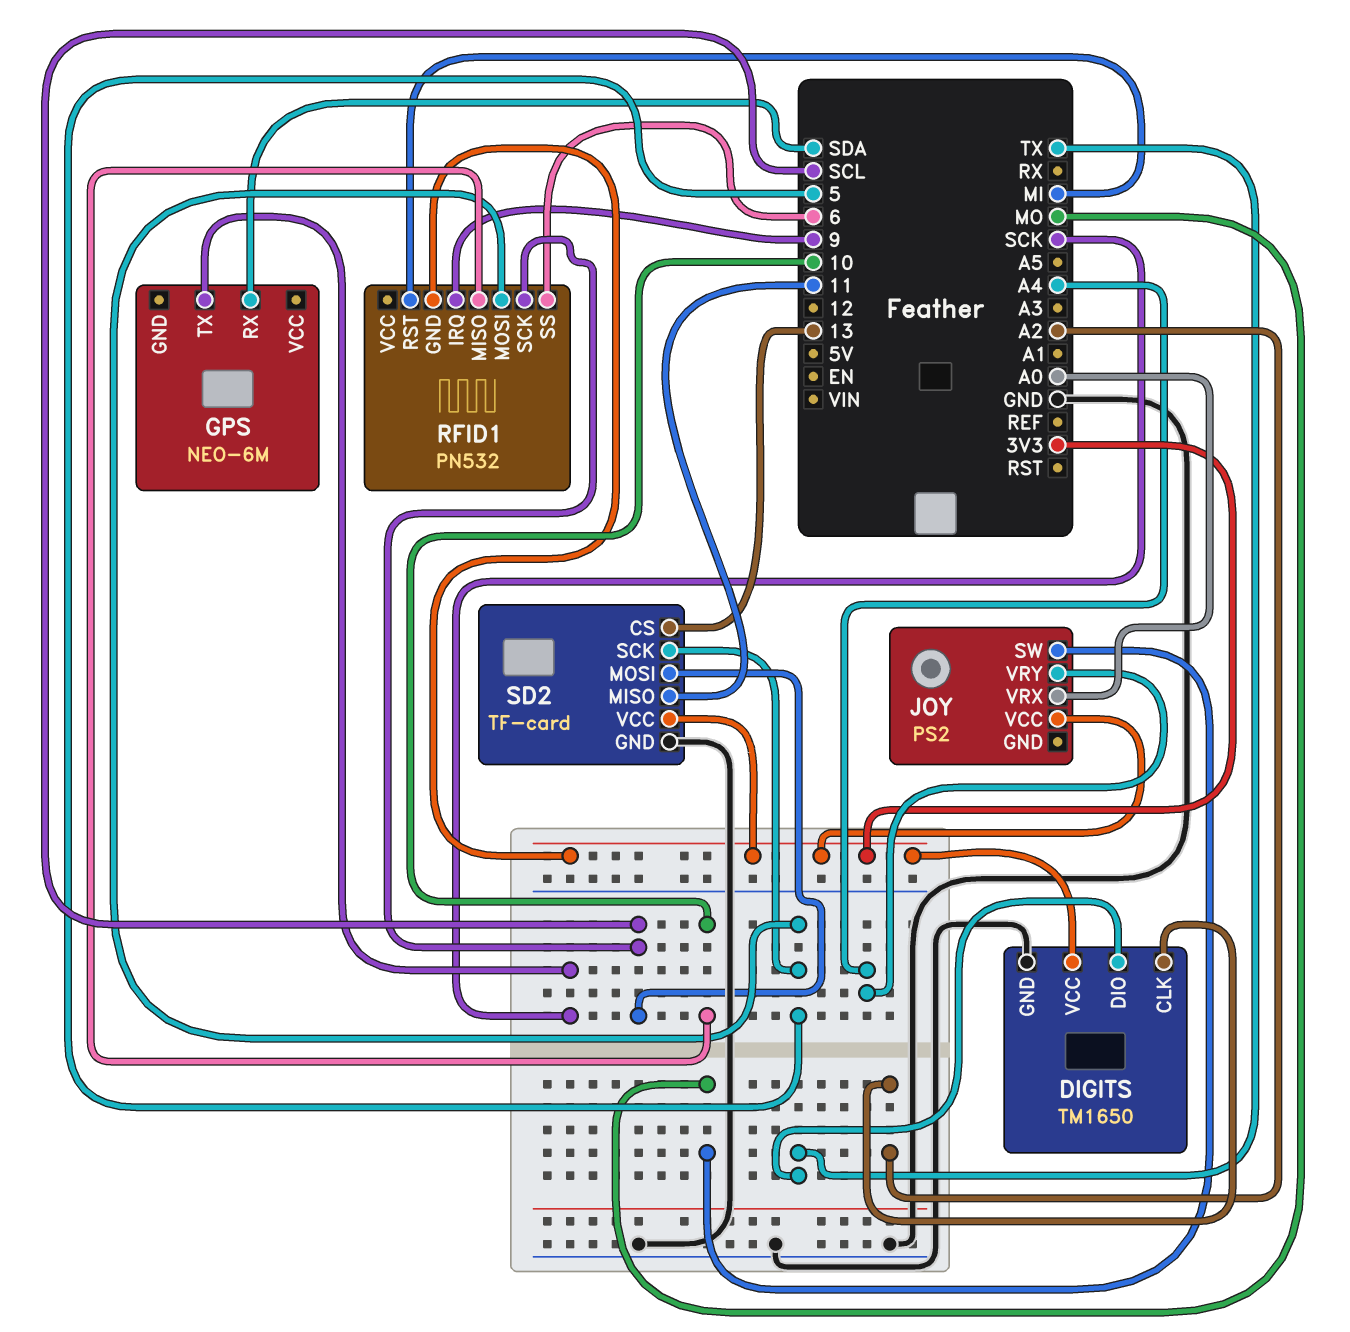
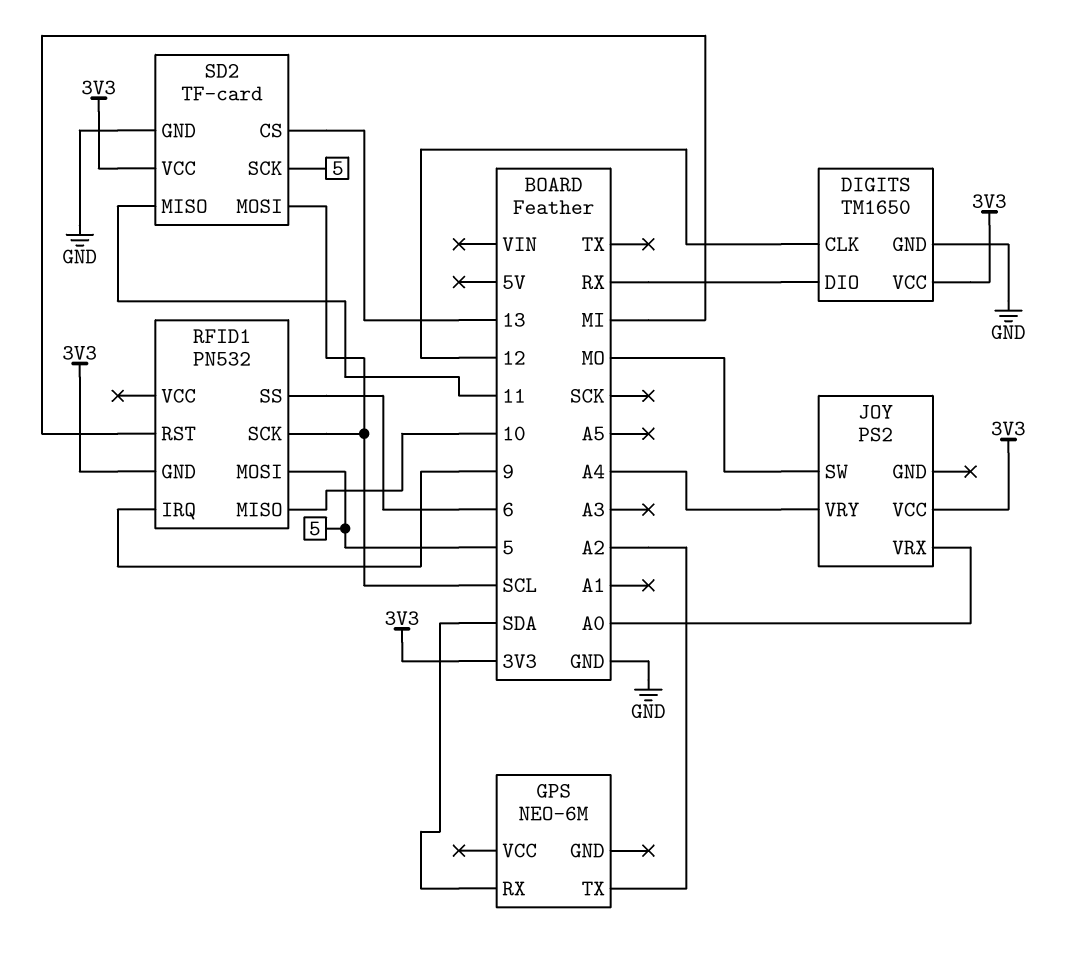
DIGITS pin CLK: A2 -> 12
DIGITS pin DIO: TX -> RX
GPS pin TX: SCK -> A2

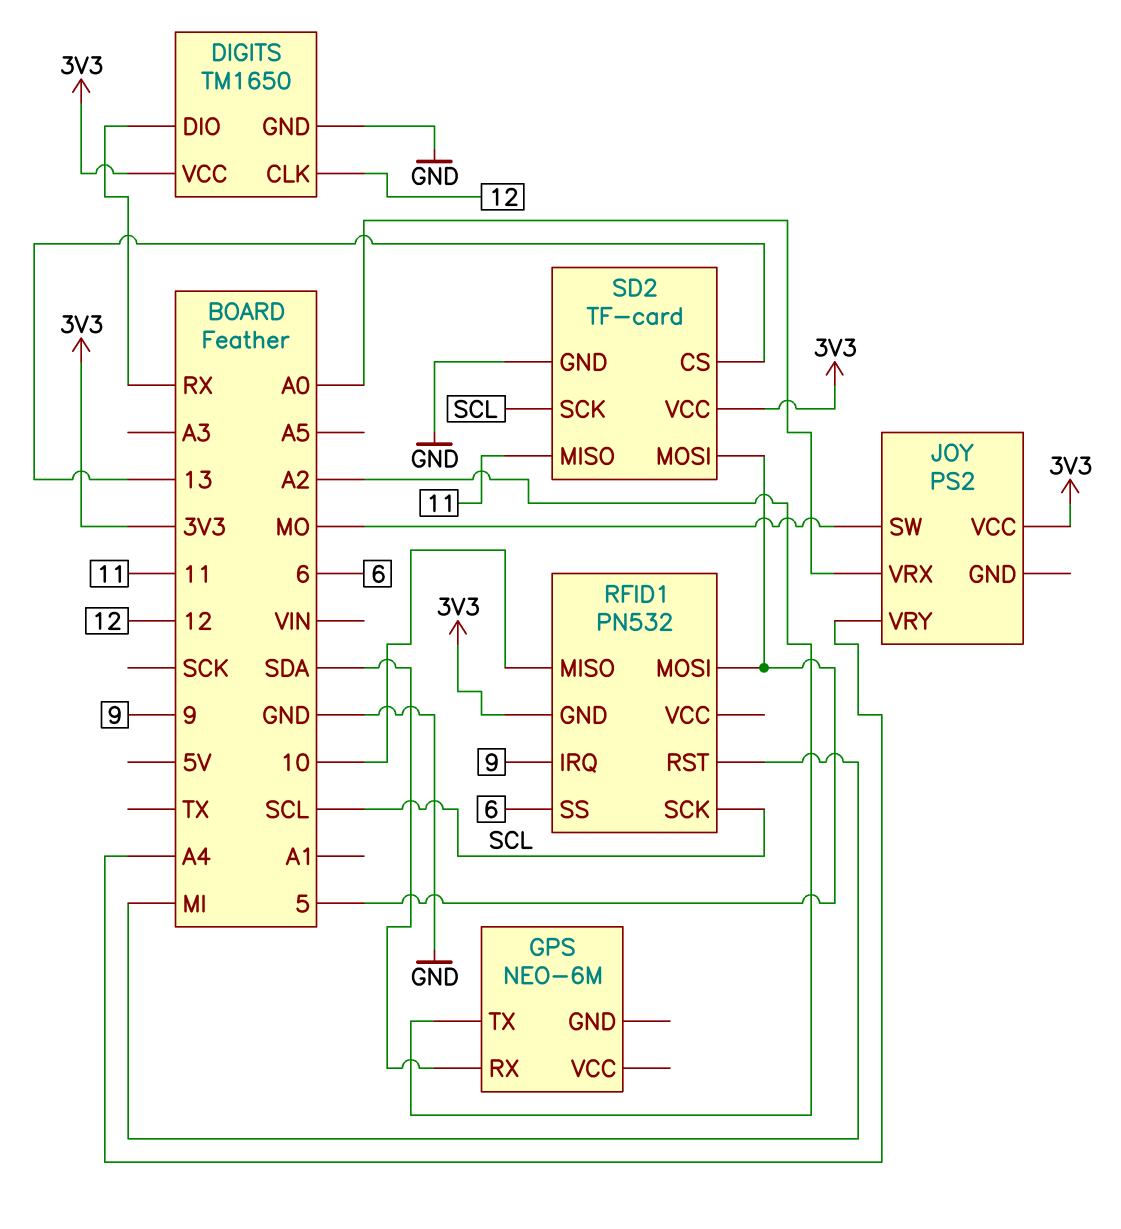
SD2 pin MOSI: SCL -> 5
SD2 pin SCK: 5 -> SCL

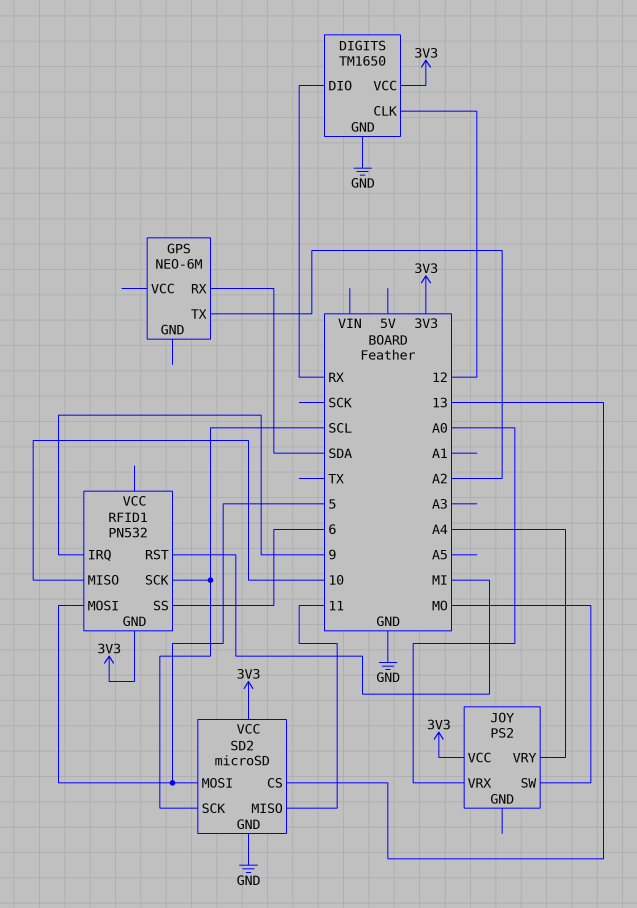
SD2: TF-card -> microSD

